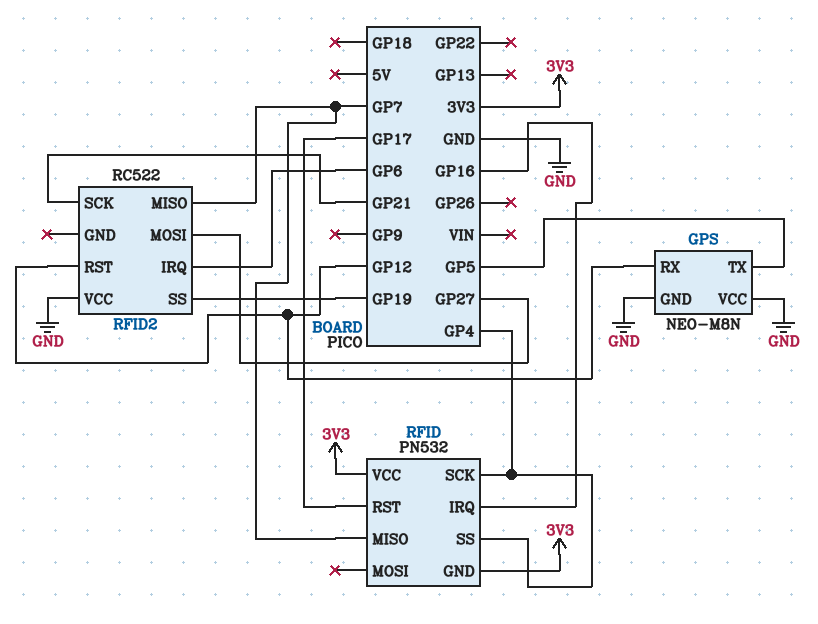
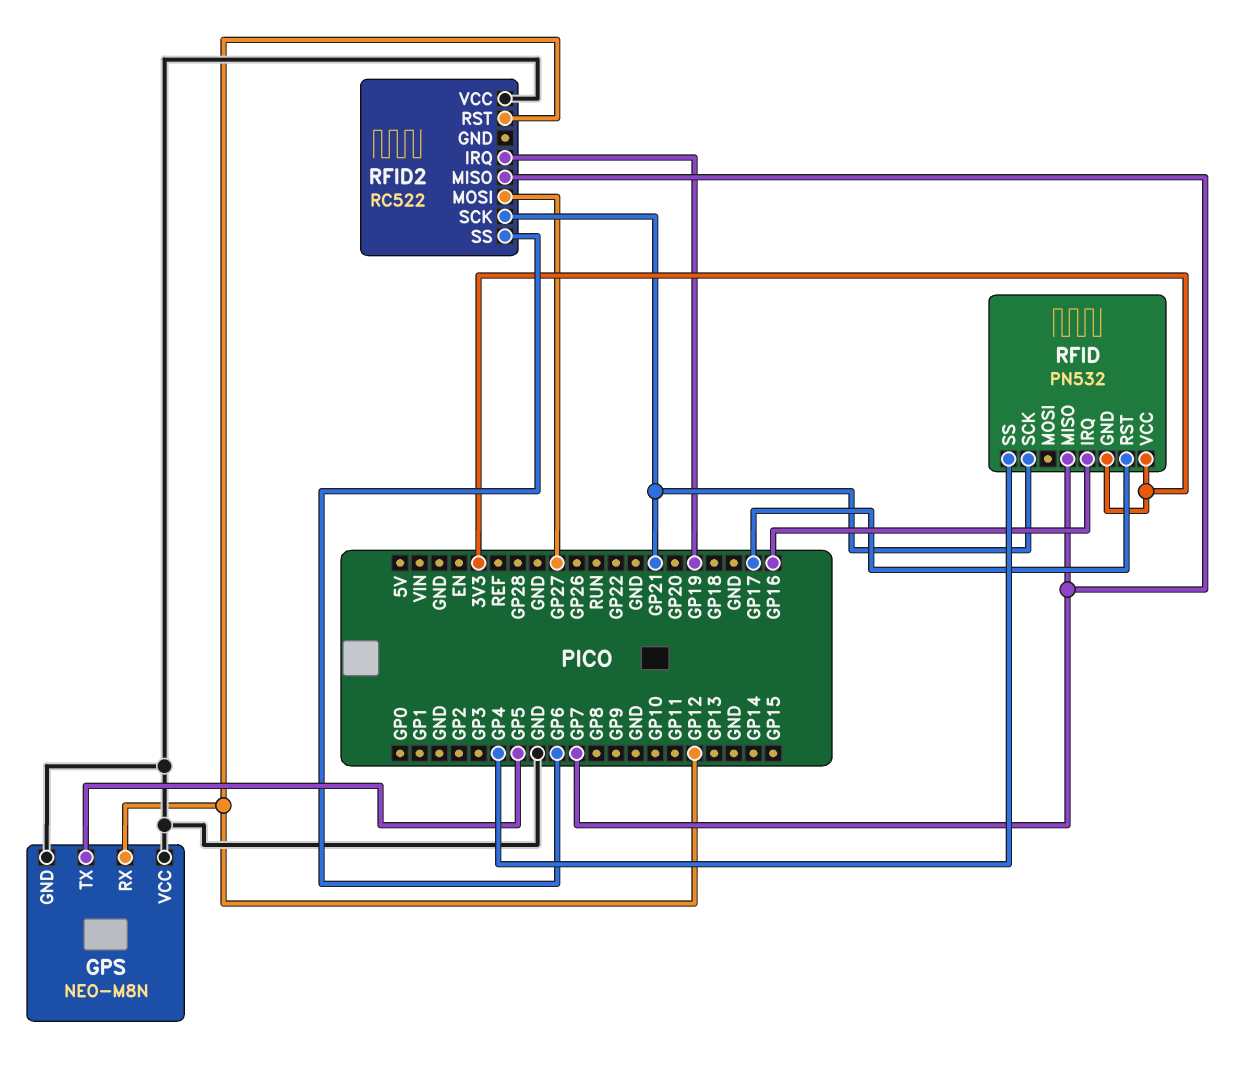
RFID pin SCK: GP4 -> GP21
RFID2 pin IRQ: GP6 -> GP19
RFID2 pin SS: GP19 -> GP6

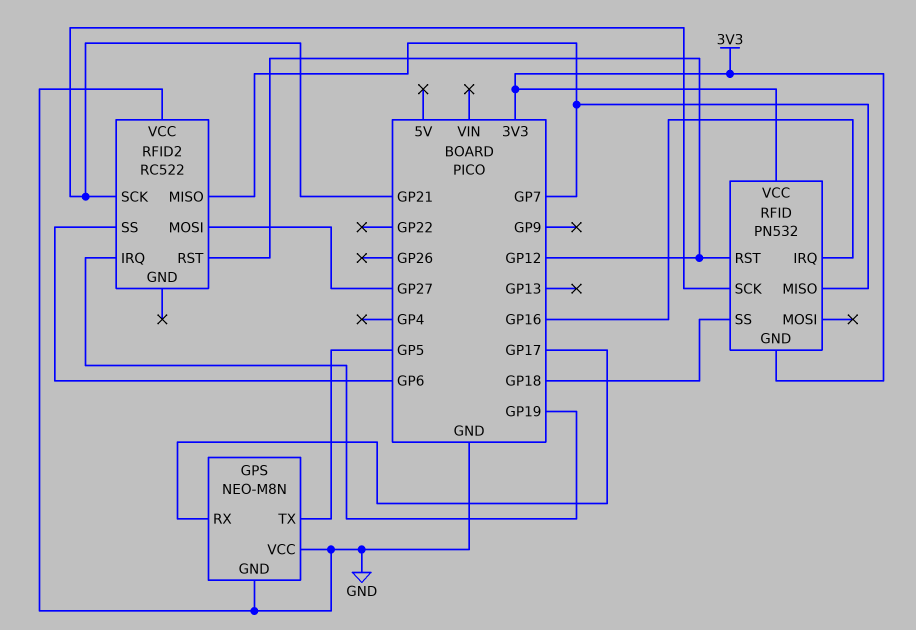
GPS pin RX: GP12 -> GP17
RFID pin RST: GP17 -> GP12
RFID pin SS: GP4 -> GP18

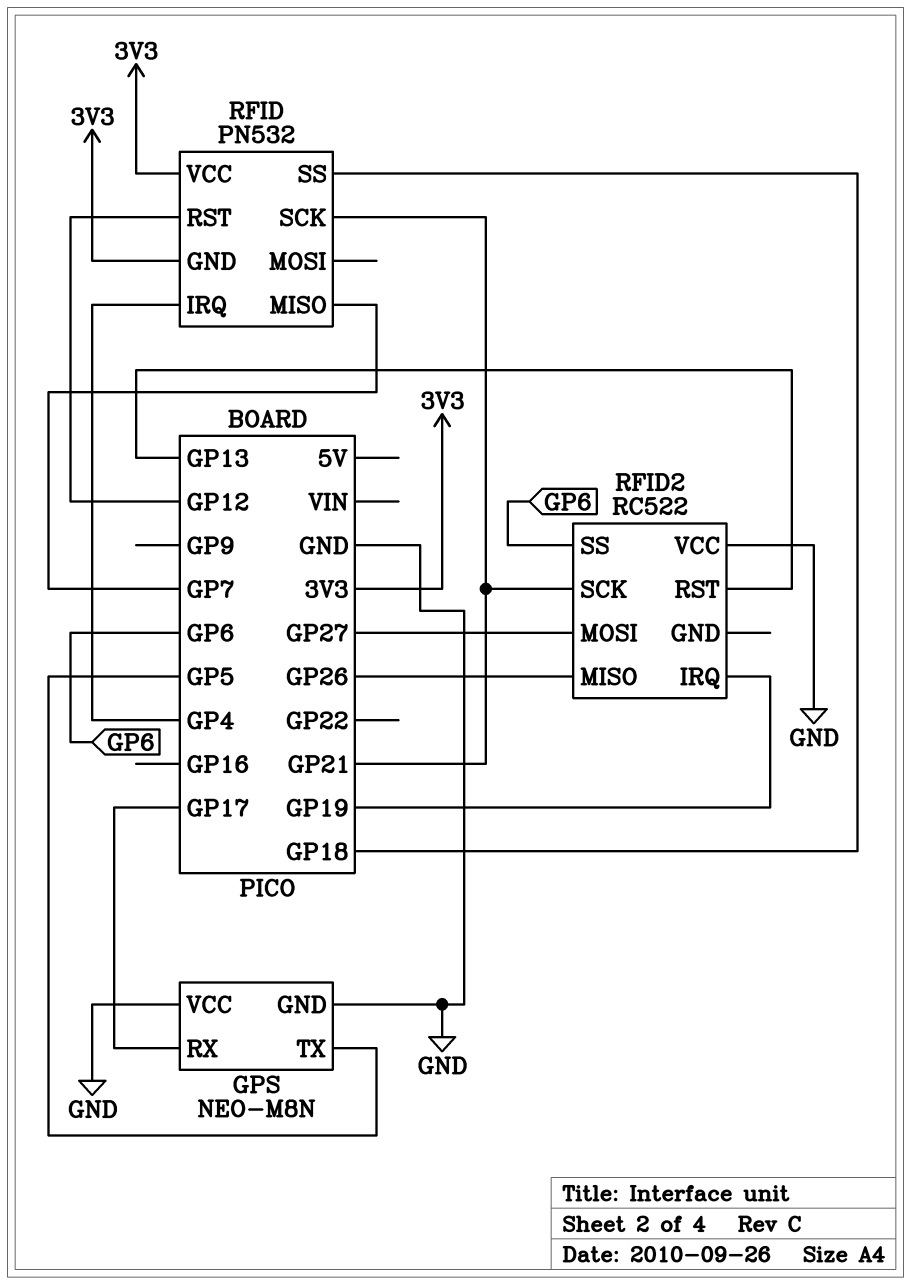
RFID pin IRQ: GP16 -> GP4
RFID2 pin MISO: GP7 -> GP26
RFID2 pin RST: GP12 -> GP13

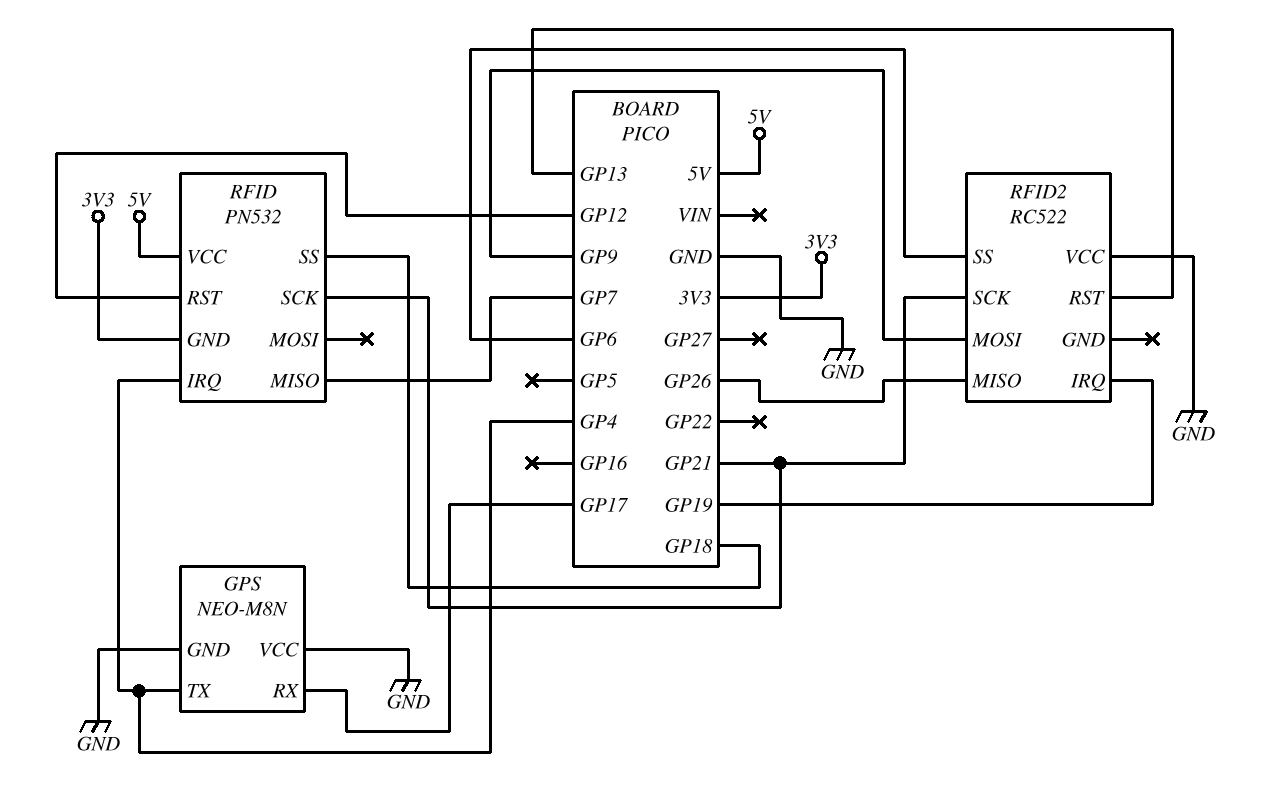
GPS pin TX: GP5 -> GP4
RFID pin VCC: 3V3 -> 5V
RFID2 pin MOSI: GP27 -> GP9

